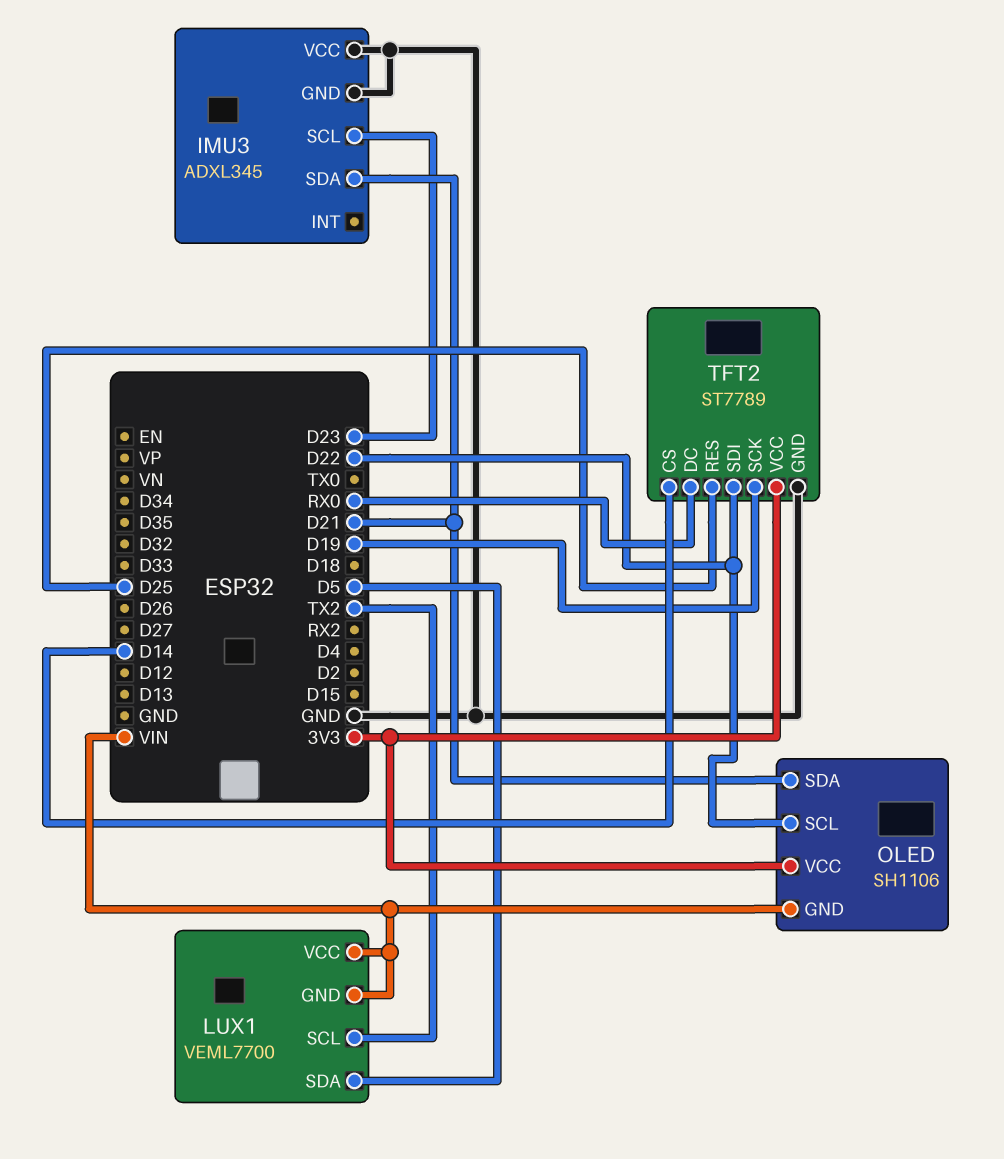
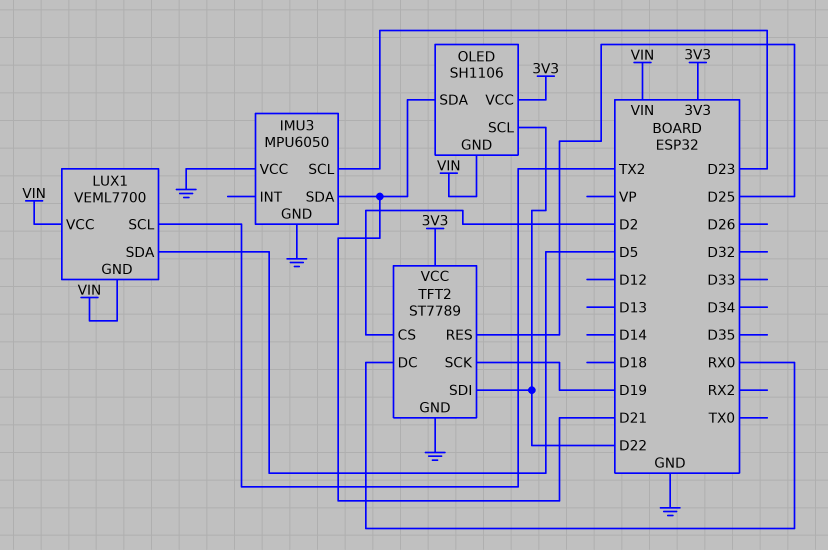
IMU3: ADXL345 -> MPU6050
TFT2 pin CS: D14 -> D2

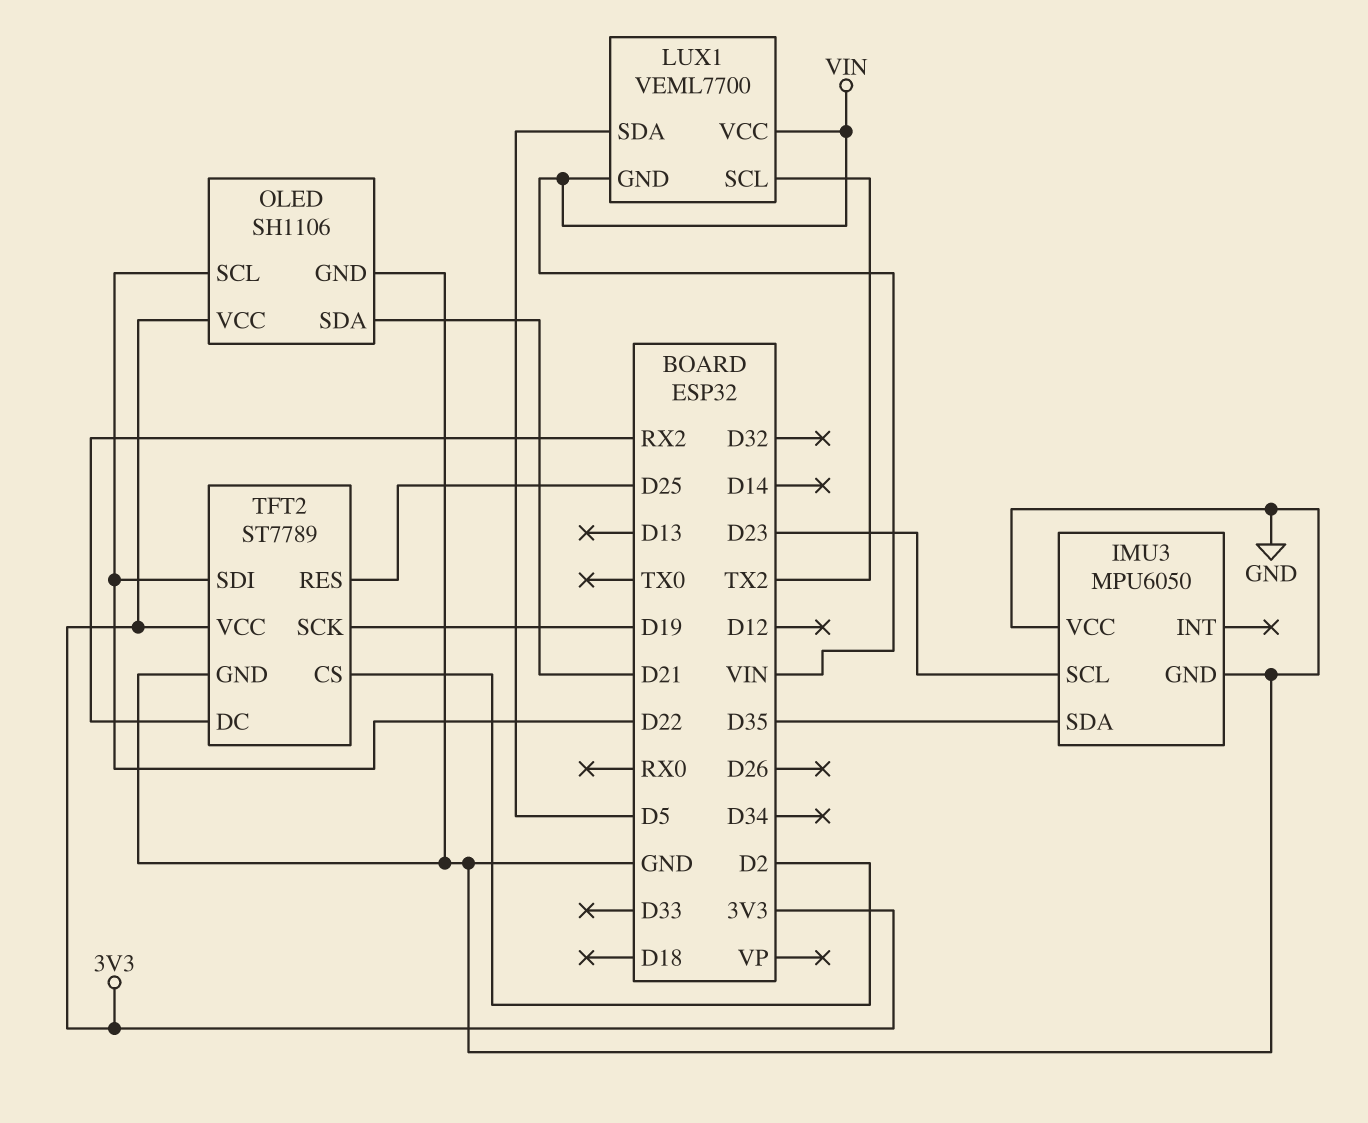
IMU3 pin SDA: D21 -> D35
OLED pin GND: VIN -> GND
TFT2 pin DC: RX0 -> RX2

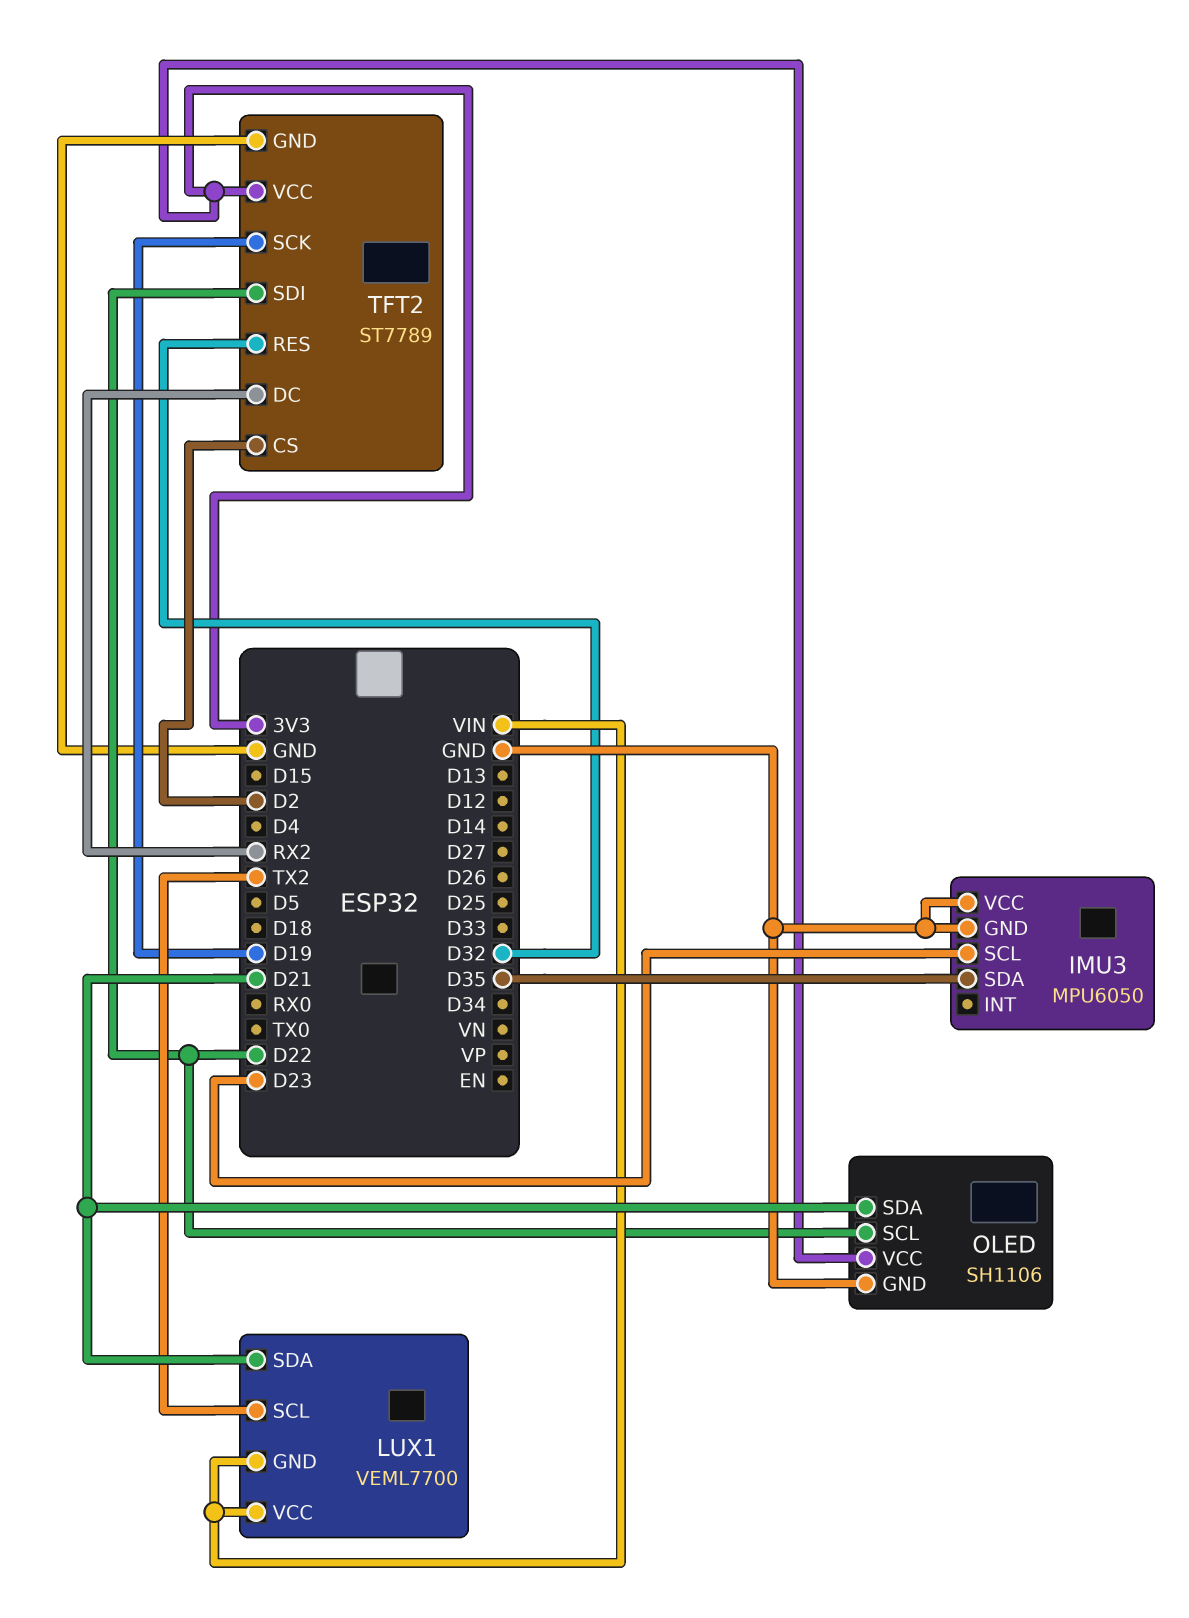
LUX1 pin SDA: D5 -> D21
TFT2 pin RES: D25 -> D32

